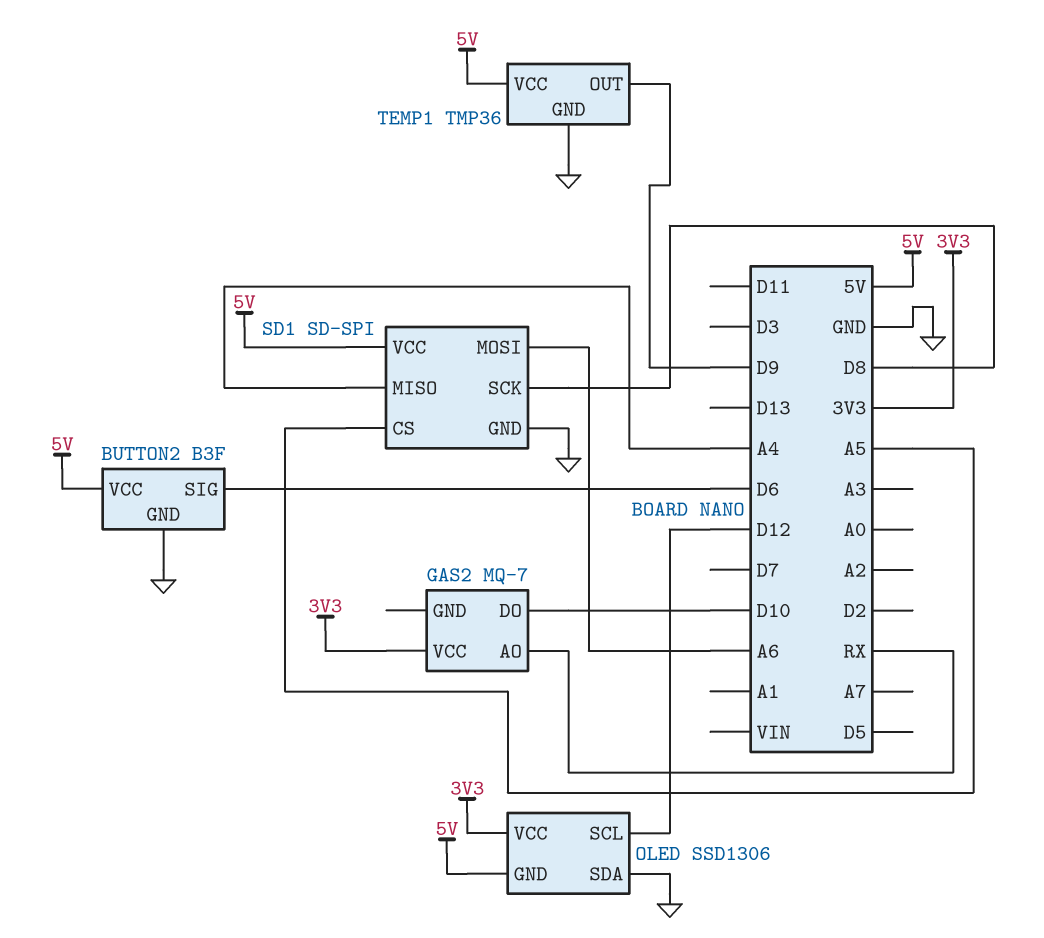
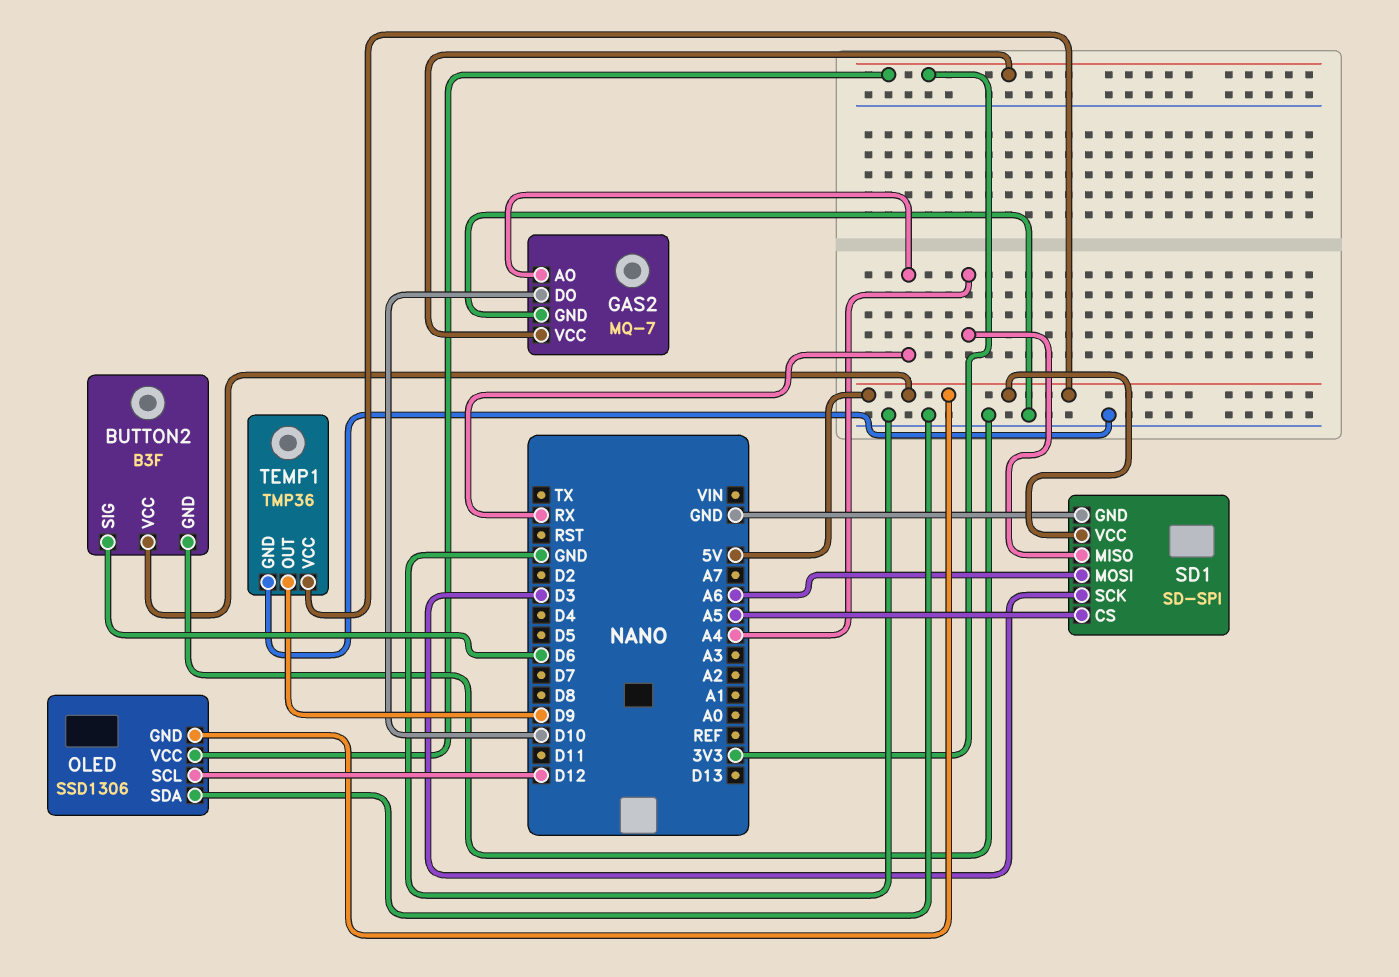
GAS2 pin GND: none -> GND
SD1 pin SCK: D8 -> D3

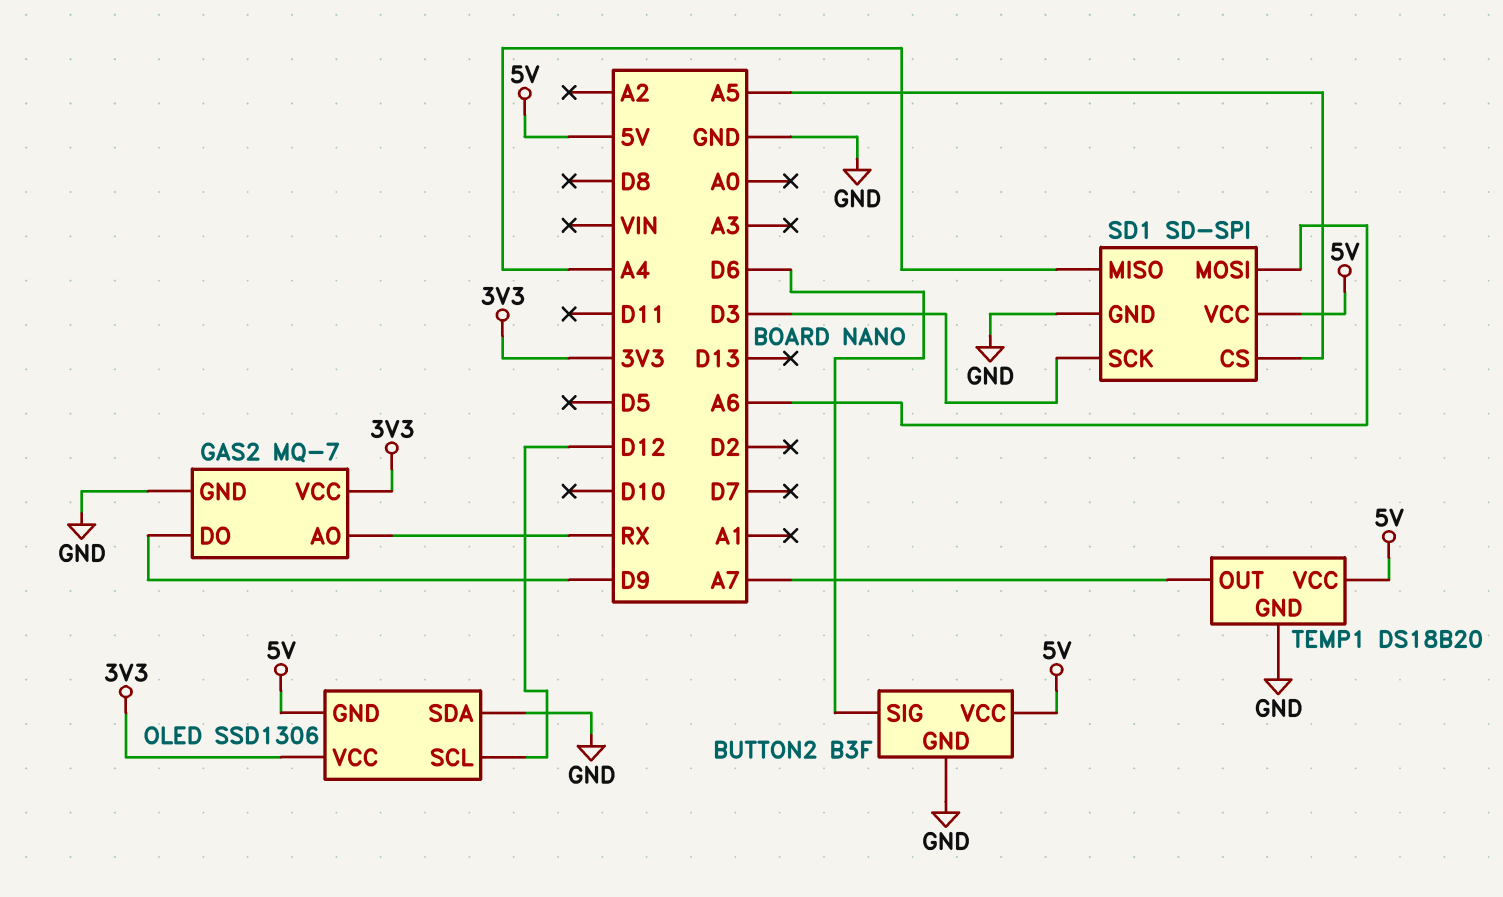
GAS2 pin DO: D10 -> D9
TEMP1: TMP36 -> DS18B20
TEMP1 pin OUT: D9 -> A7

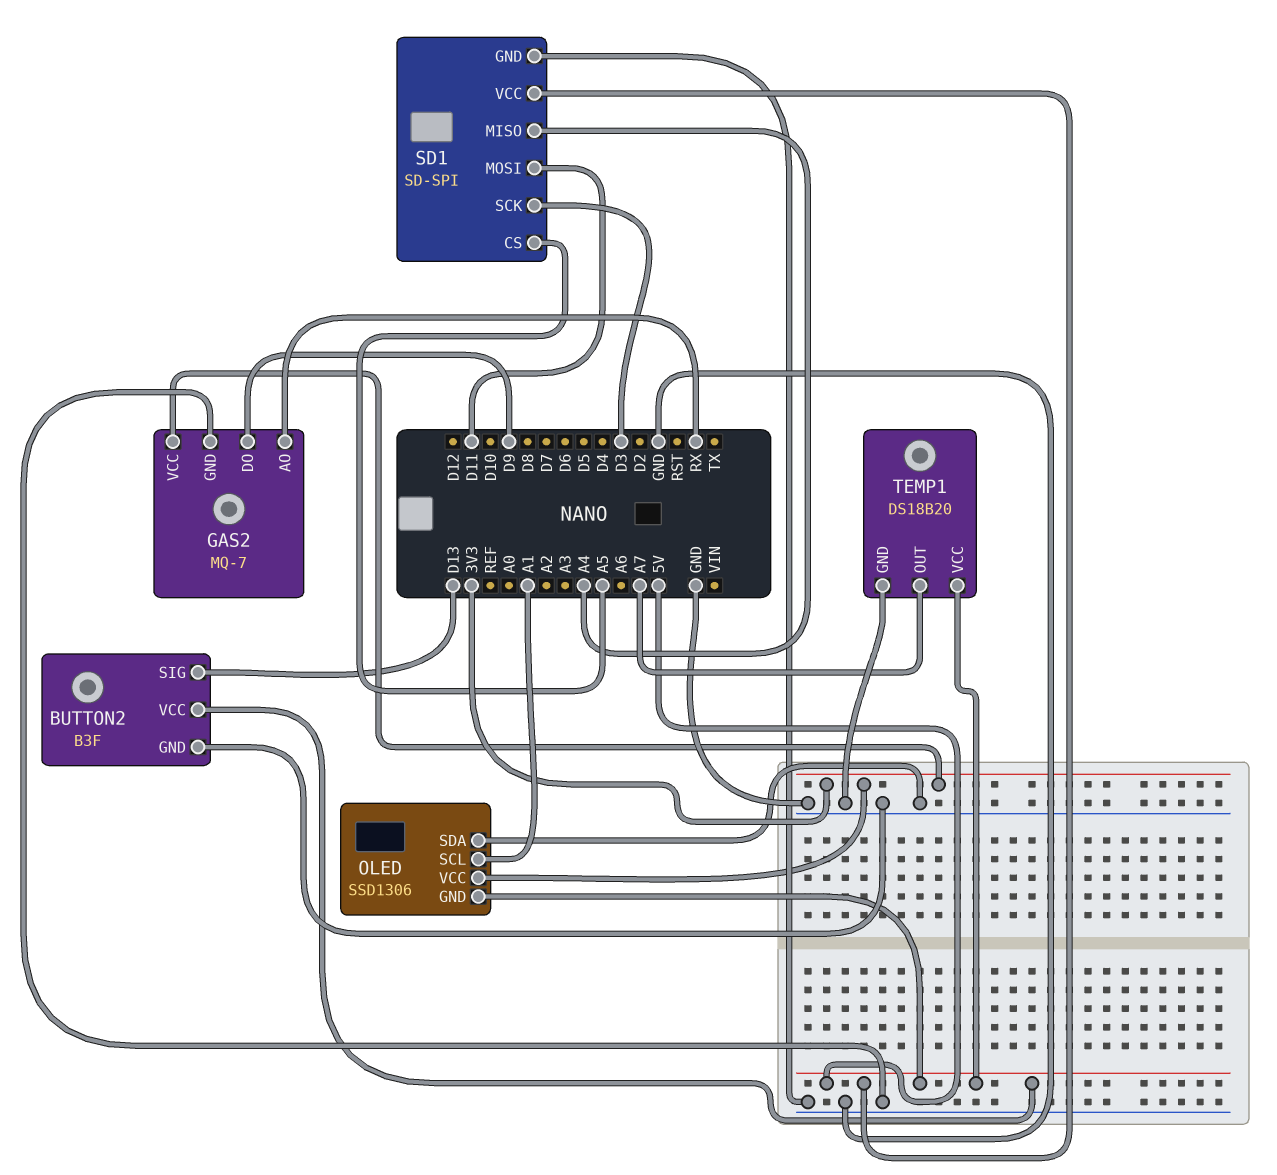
BUTTON2 pin SIG: D6 -> D13
OLED pin SCL: D12 -> A1
SD1 pin MOSI: A6 -> D11

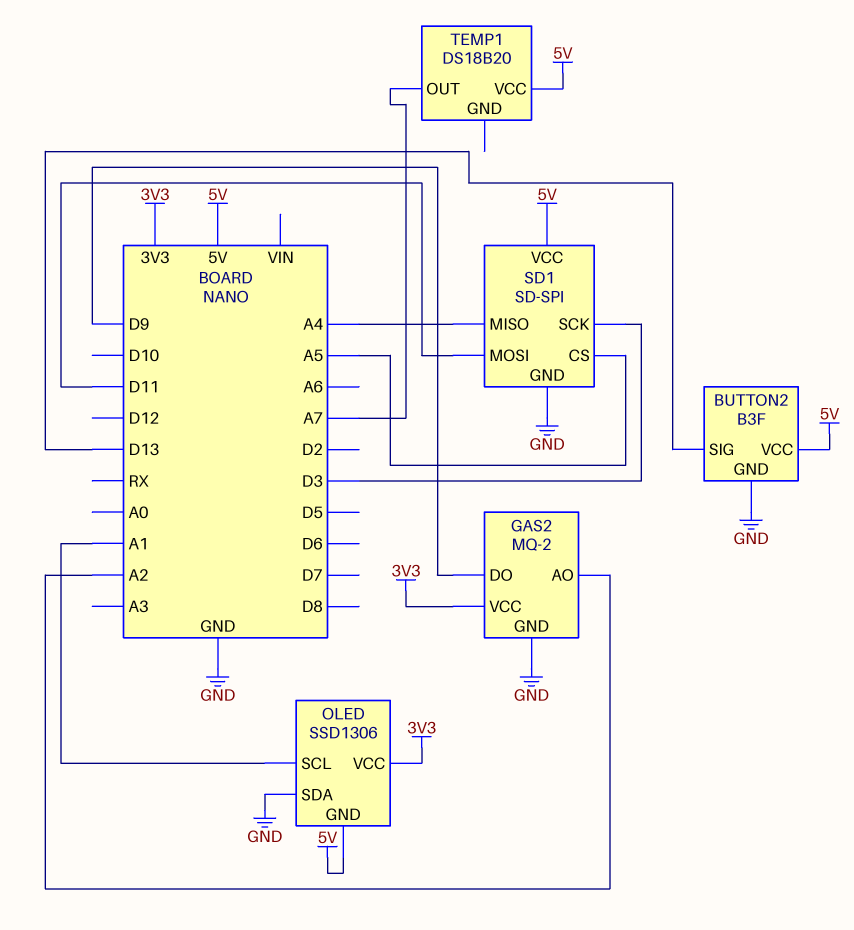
GAS2: MQ-7 -> MQ-2
GAS2 pin AO: RX -> A2
TEMP1 pin GND: GND -> none

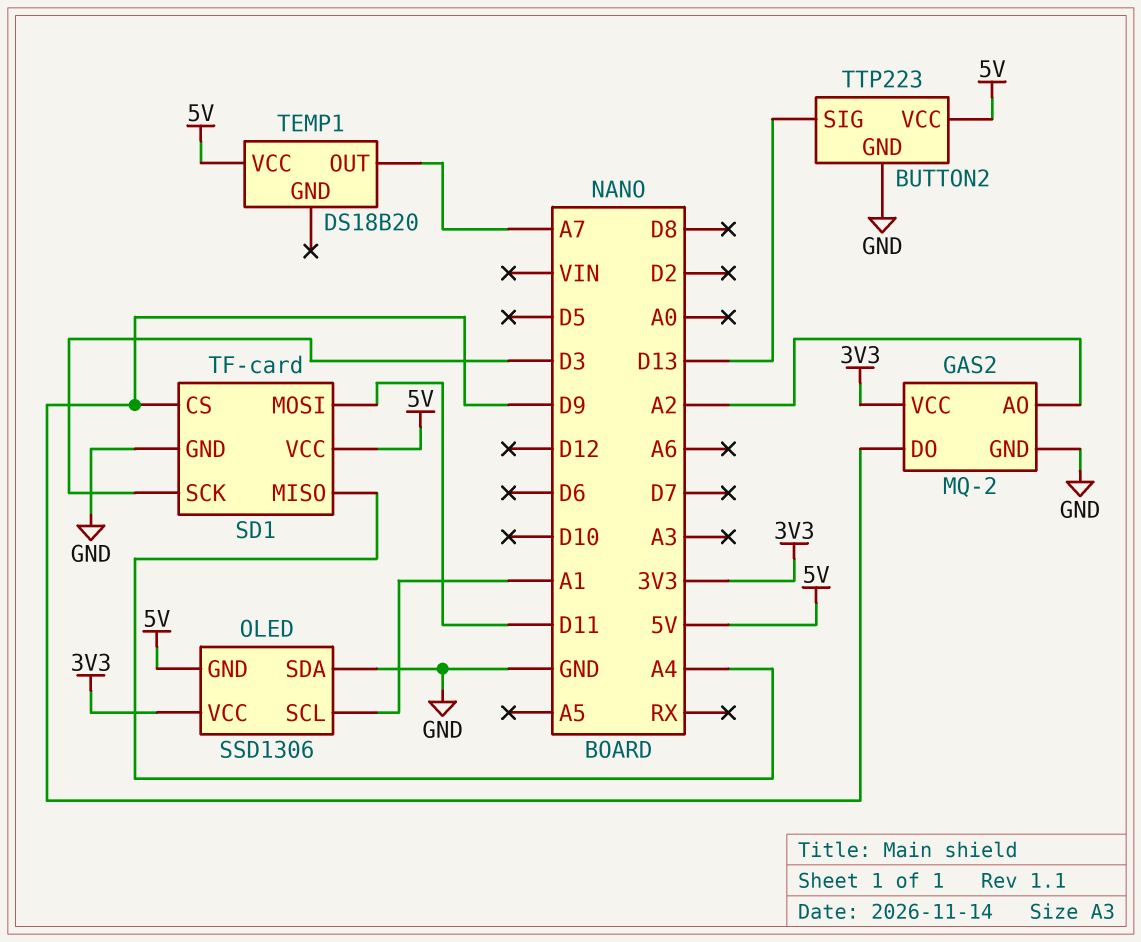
BUTTON2: B3F -> TTP223
SD1: SD-SPI -> TF-card
SD1 pin CS: A5 -> D9

